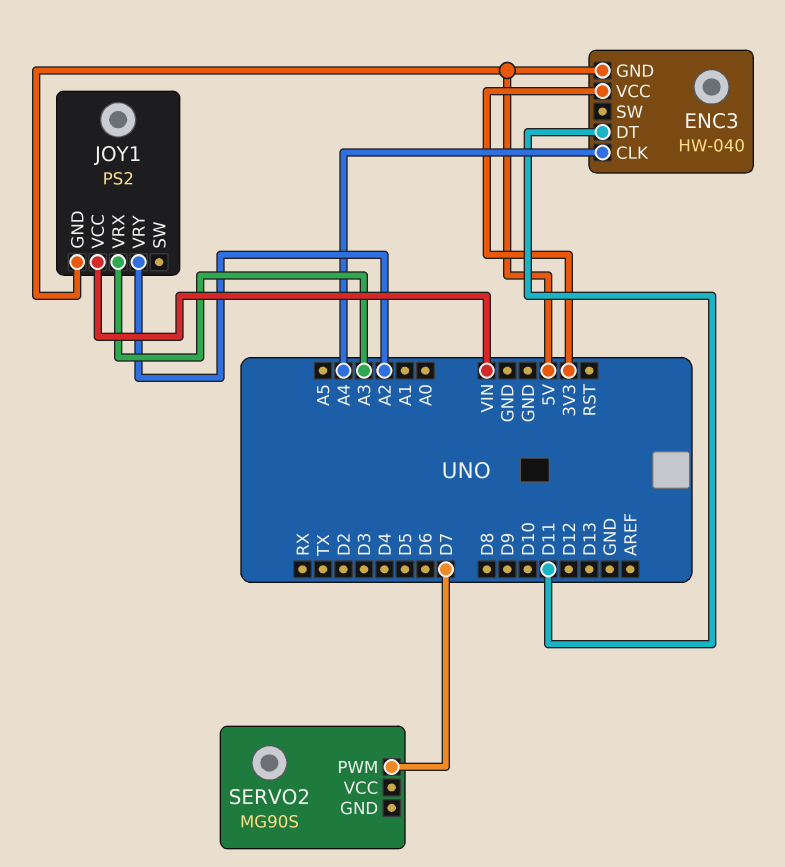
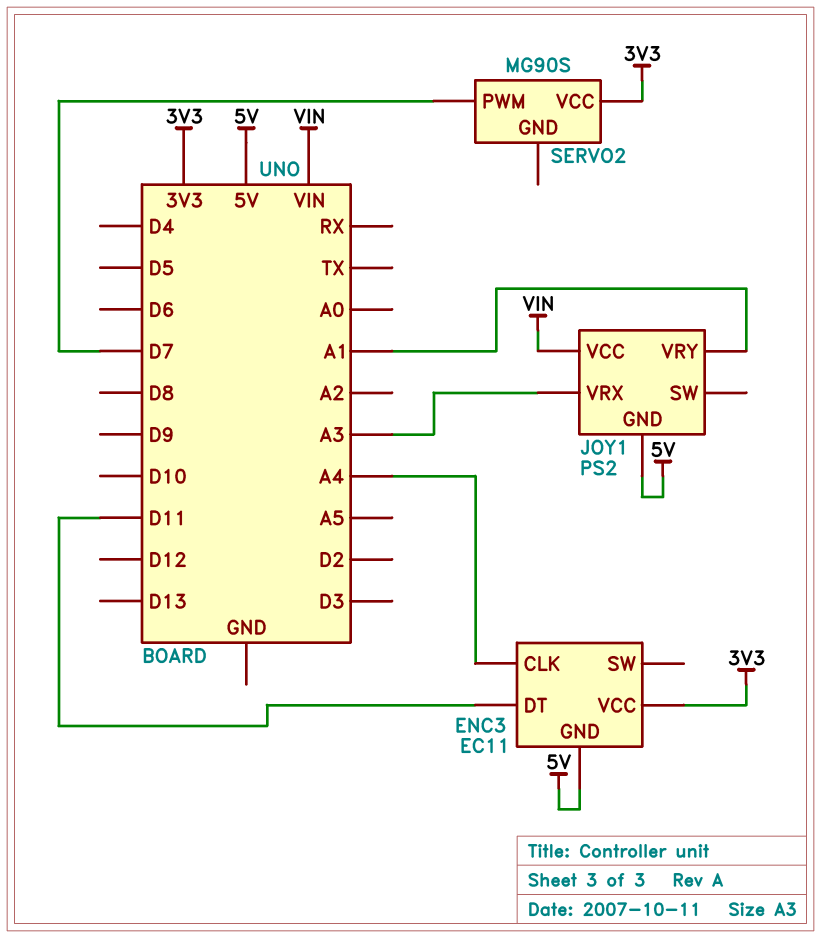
ENC3: HW-040 -> EC11
JOY1 pin VRY: A2 -> A1
SERVO2 pin VCC: none -> 3V3

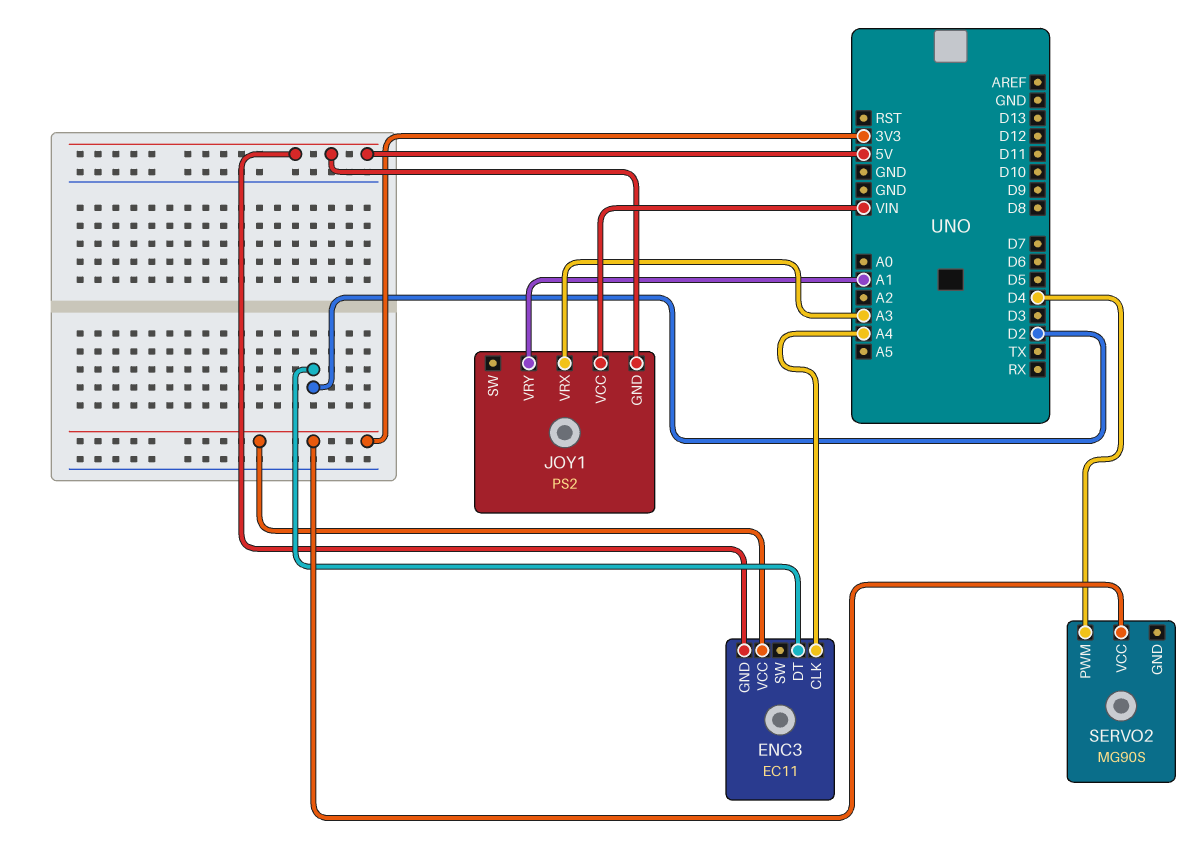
ENC3 pin DT: D11 -> D2
SERVO2 pin PWM: D7 -> D4

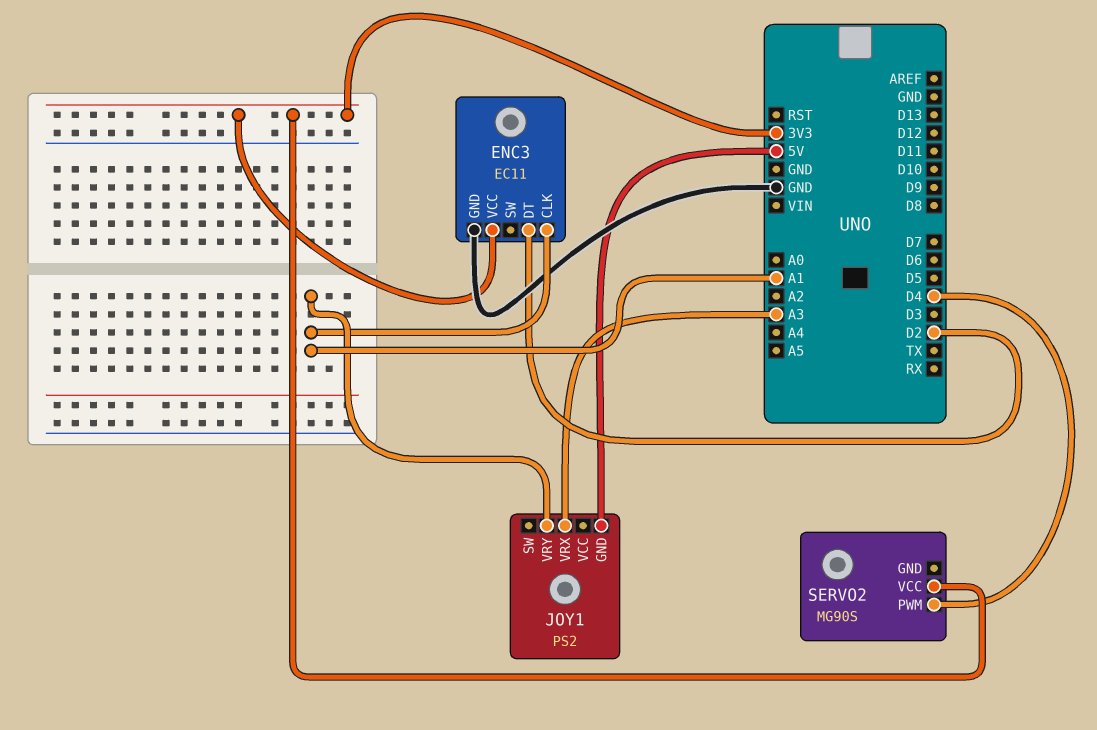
ENC3 pin CLK: A4 -> A1
ENC3 pin GND: 5V -> GND
JOY1 pin VCC: VIN -> none

